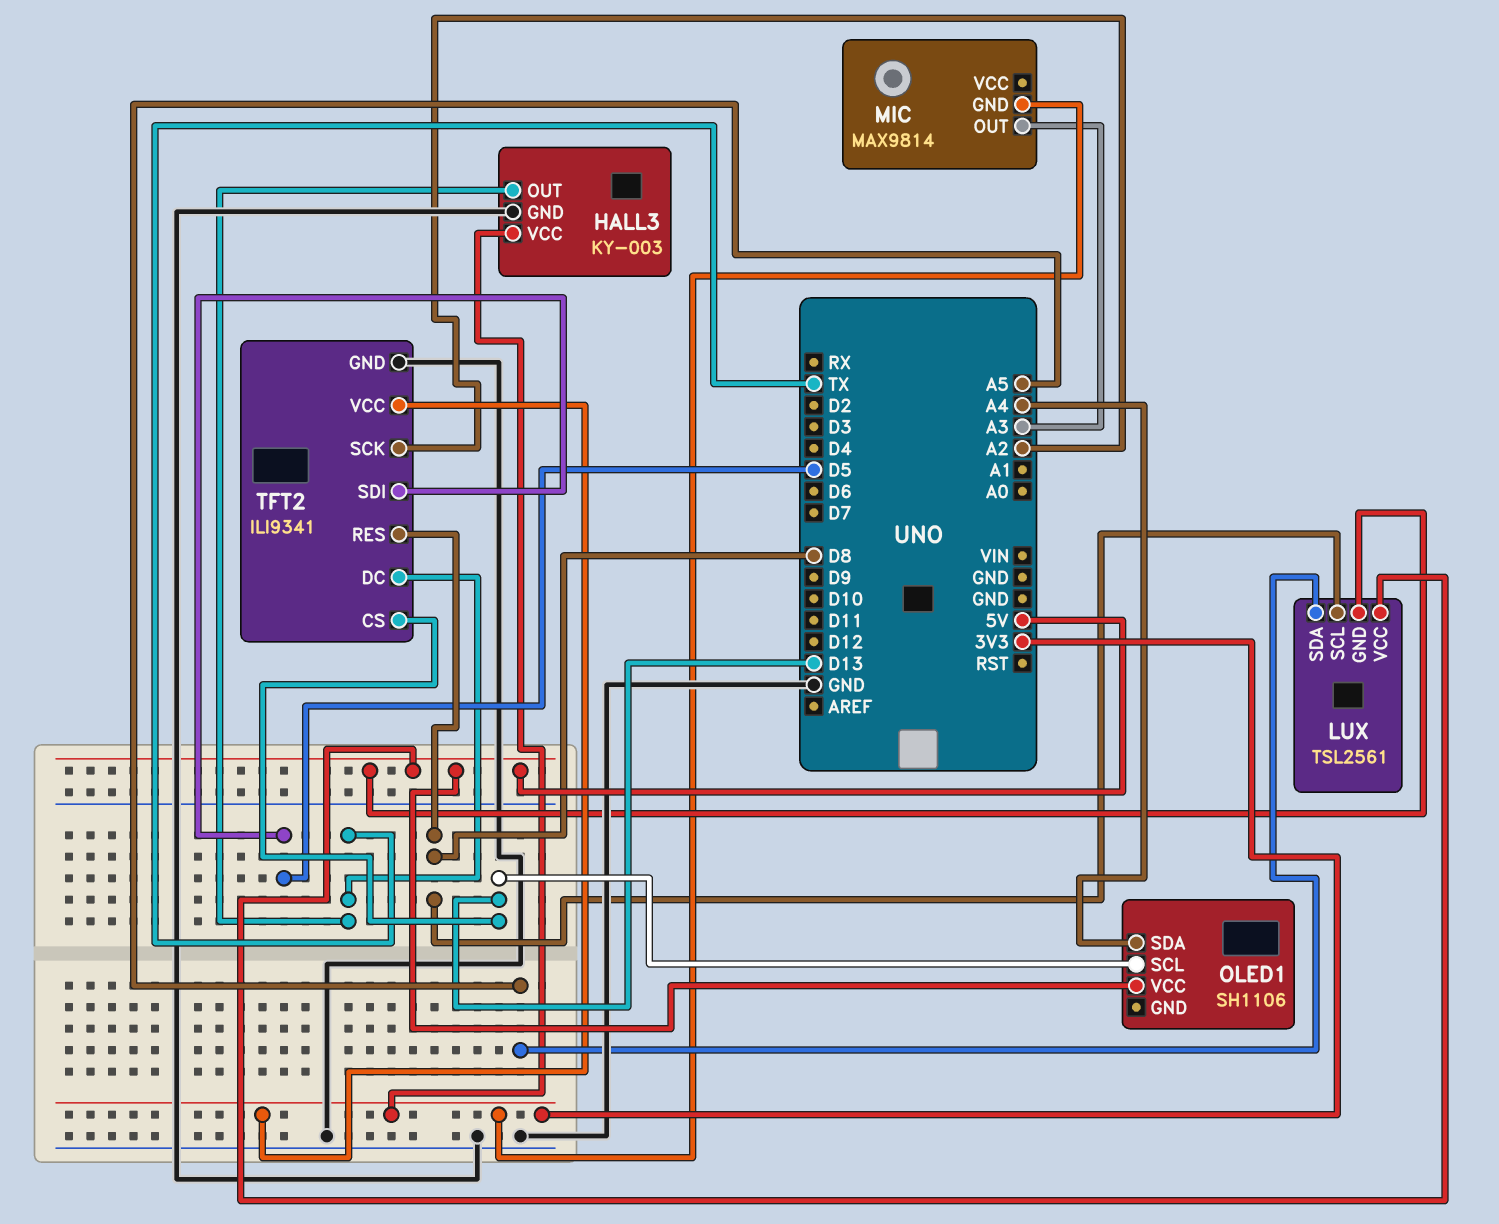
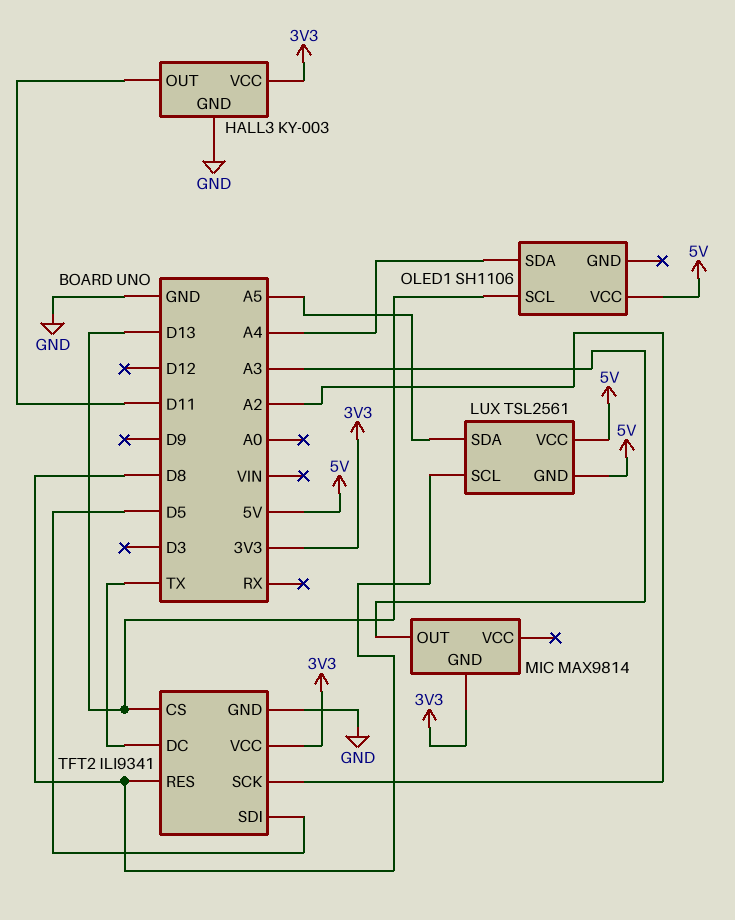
HALL3 pin OUT: TX -> D11

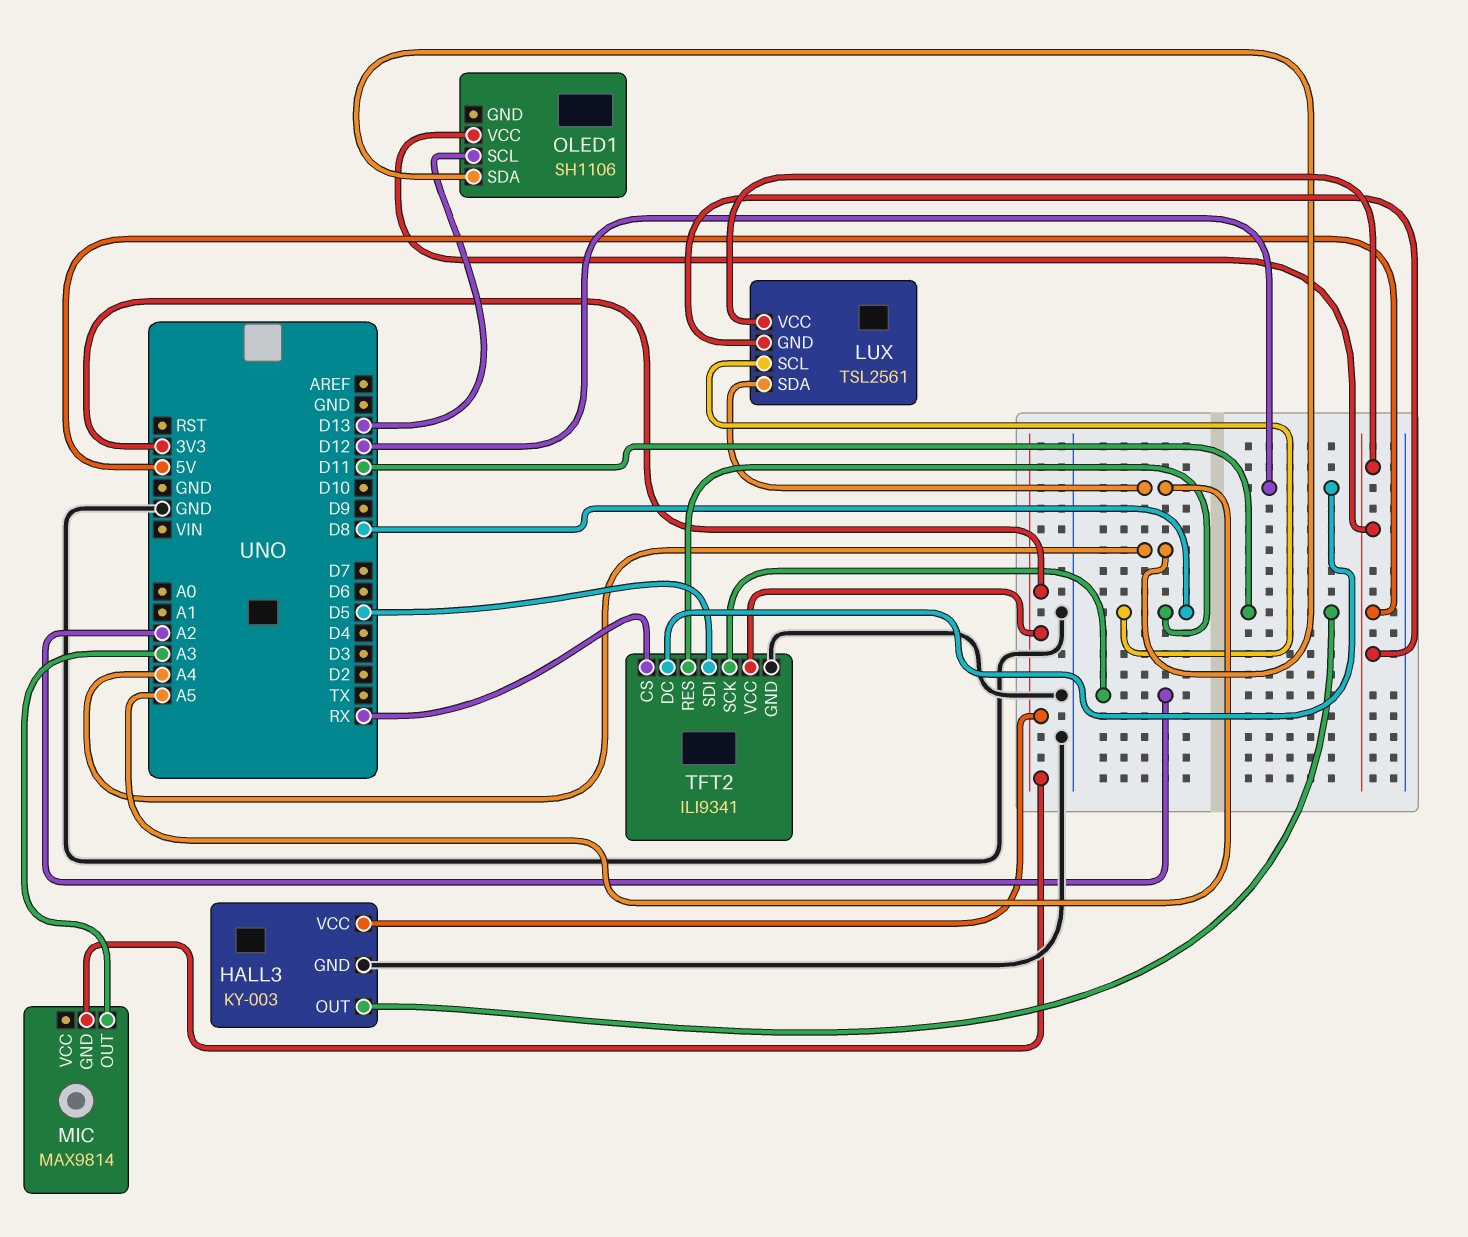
TFT2 pin CS: D13 -> RX
TFT2 pin DC: TX -> D12

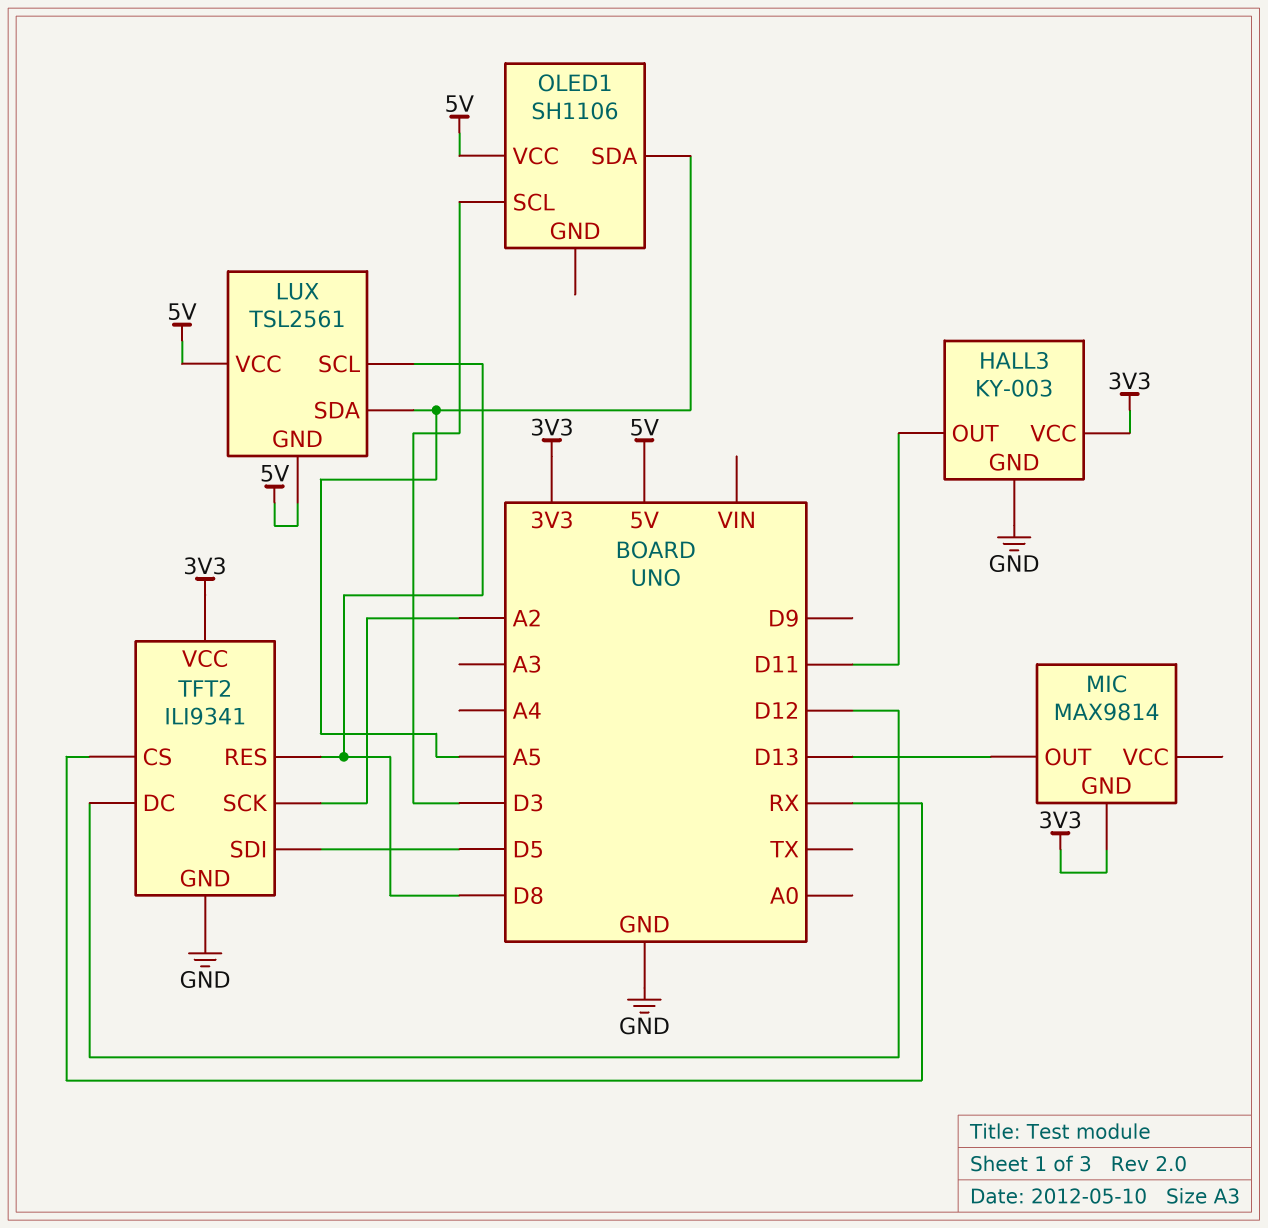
MIC pin OUT: A3 -> D13
OLED1 pin SCL: D13 -> D3
OLED1 pin SDA: A4 -> A5

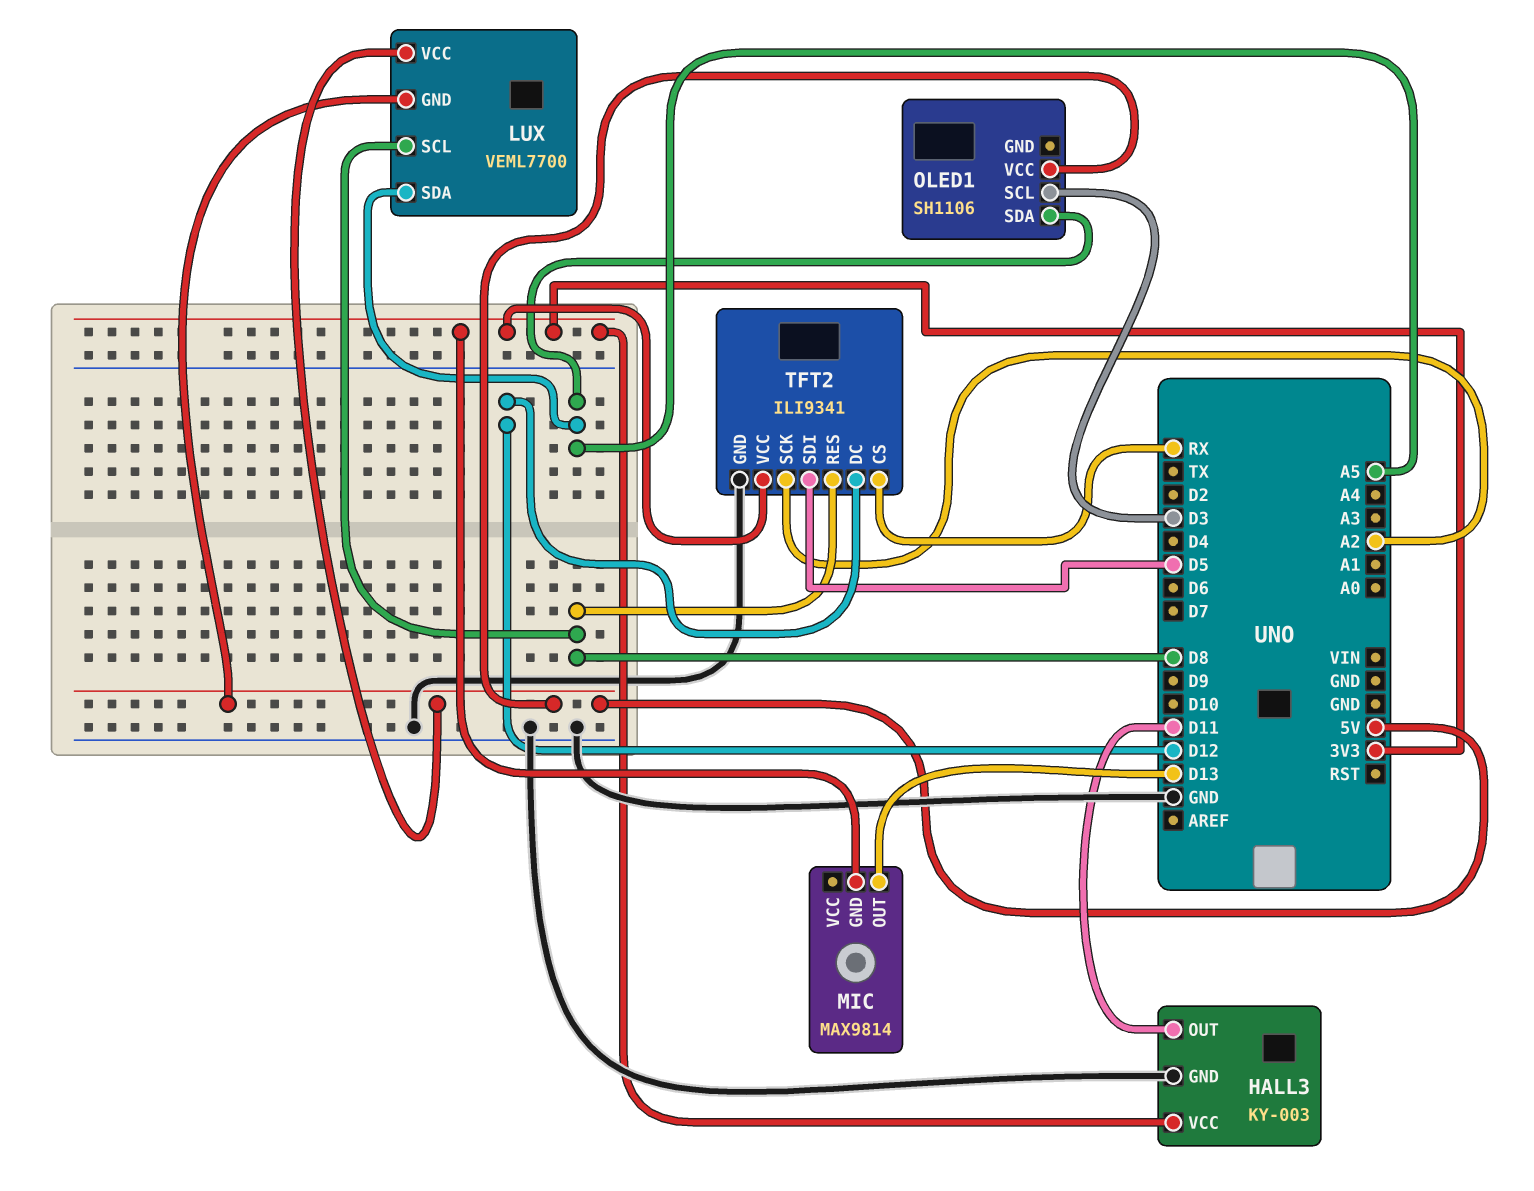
LUX: TSL2561 -> VEML7700

